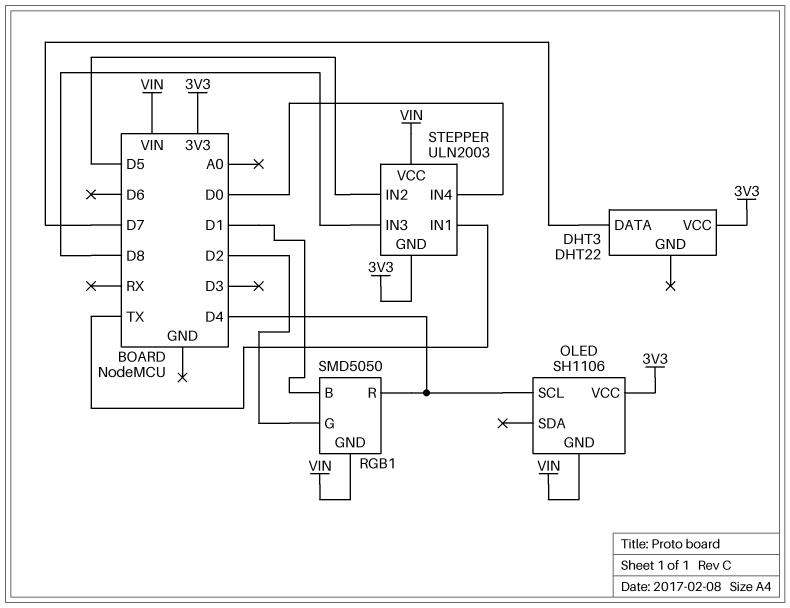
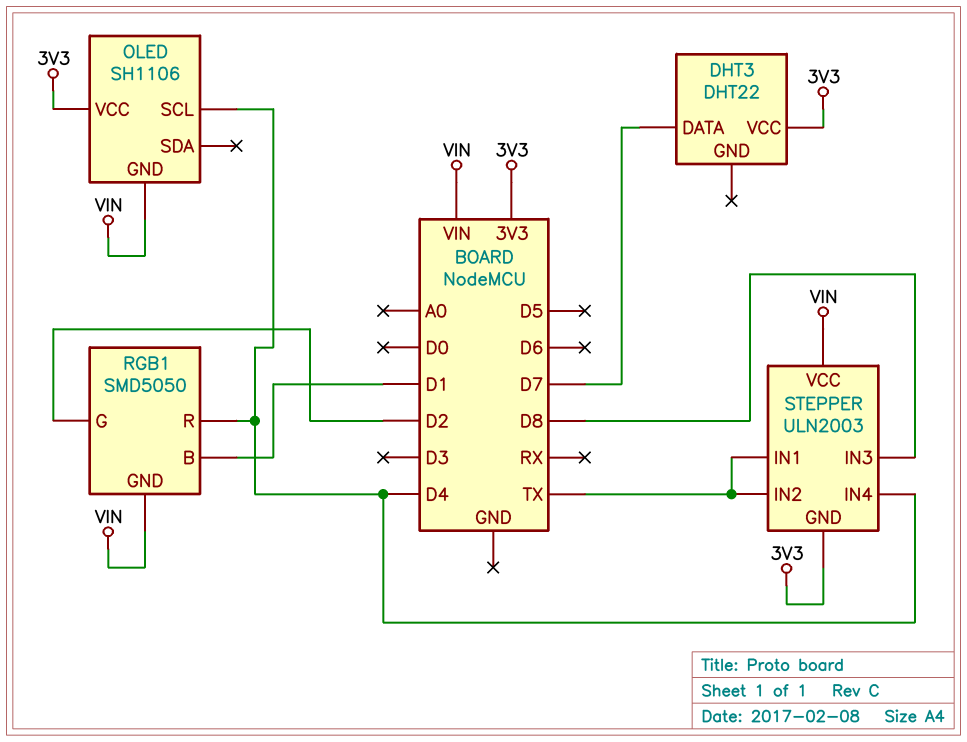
STEPPER pin IN2: D5 -> TX
STEPPER pin IN4: D0 -> D4

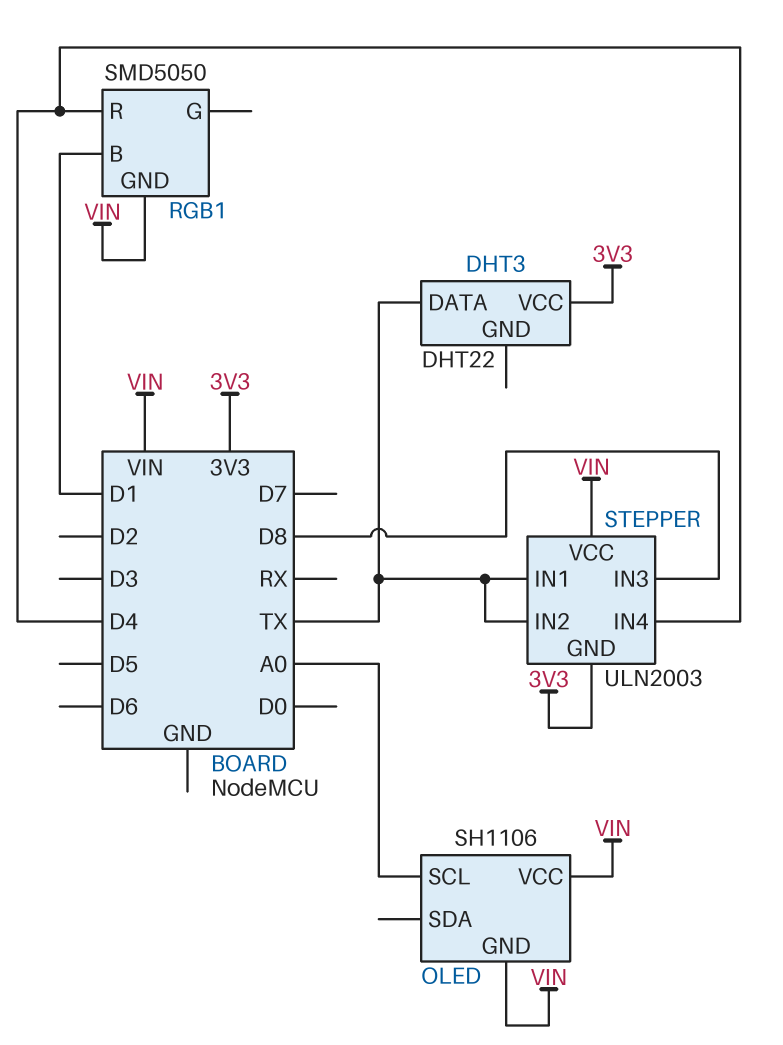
DHT3 pin DATA: D7 -> TX
OLED pin SCL: D4 -> A0
OLED pin VCC: 3V3 -> VIN
RGB1 pin G: D2 -> none

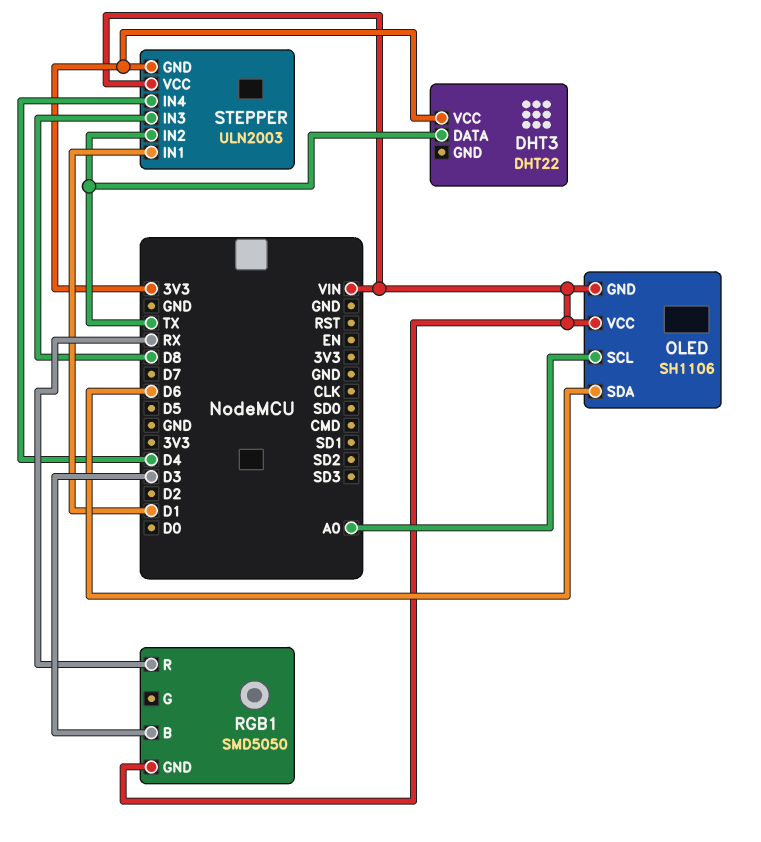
OLED pin SDA: none -> D6
RGB1 pin B: D1 -> D3
RGB1 pin R: D4 -> RX
STEPPER pin IN1: TX -> D1

